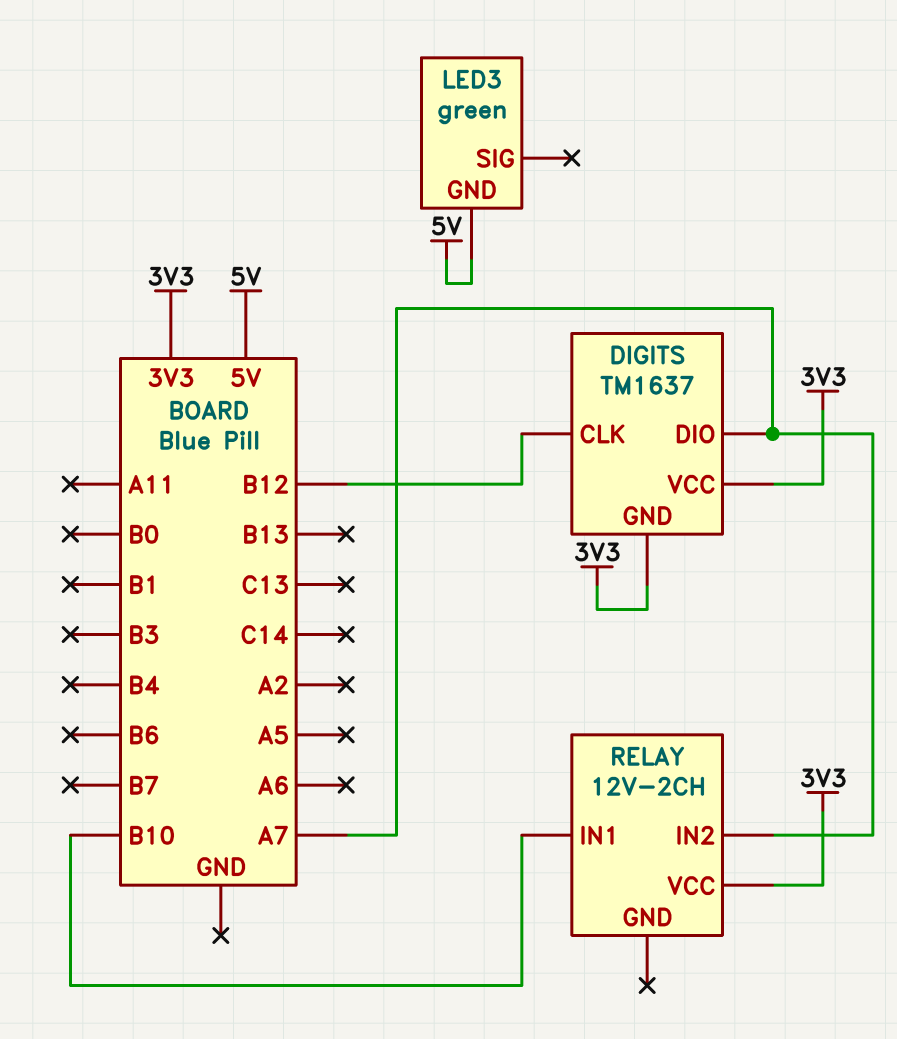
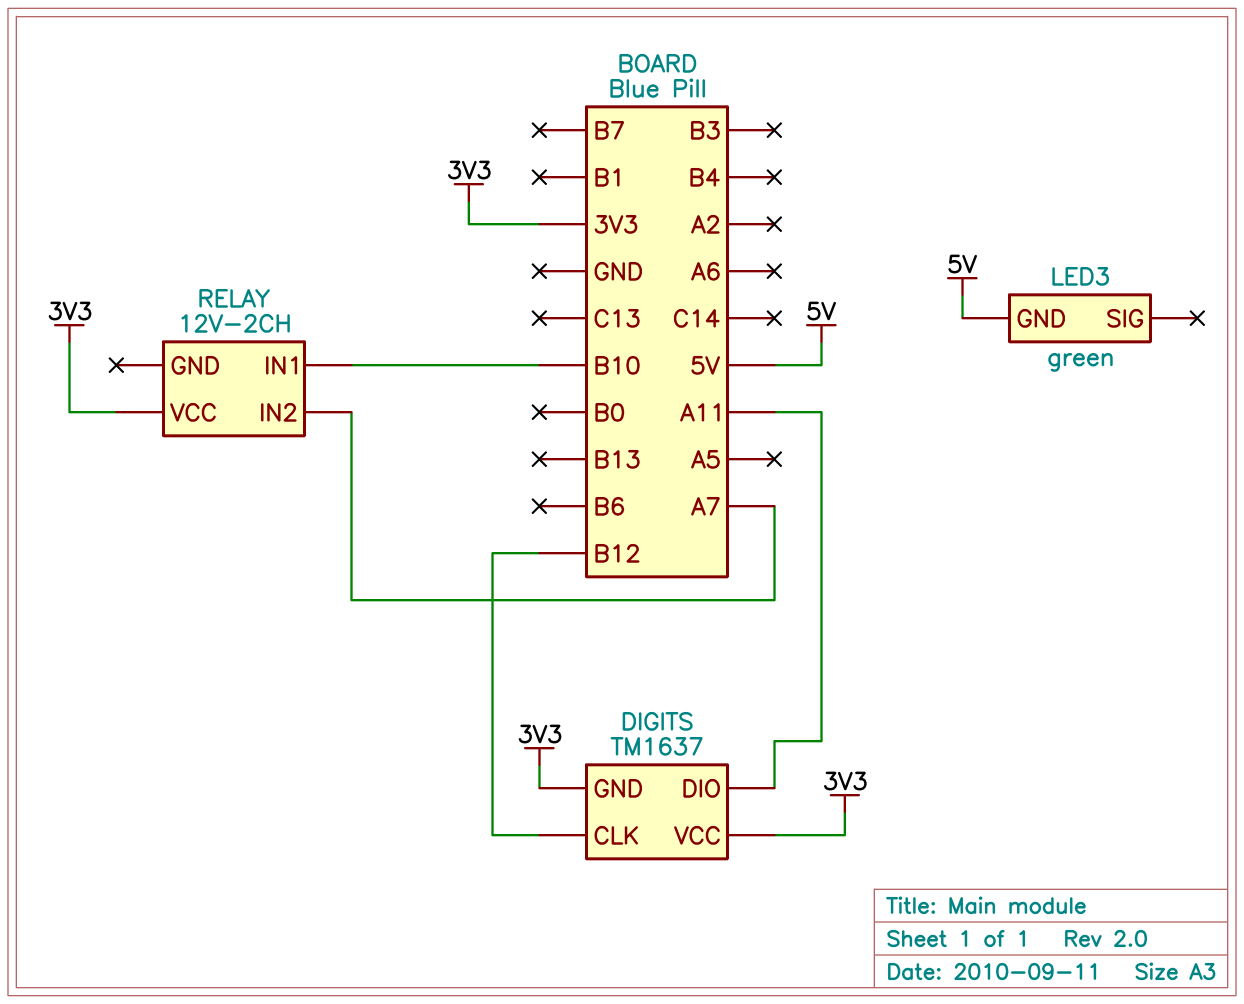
DIGITS pin DIO: A7 -> A11

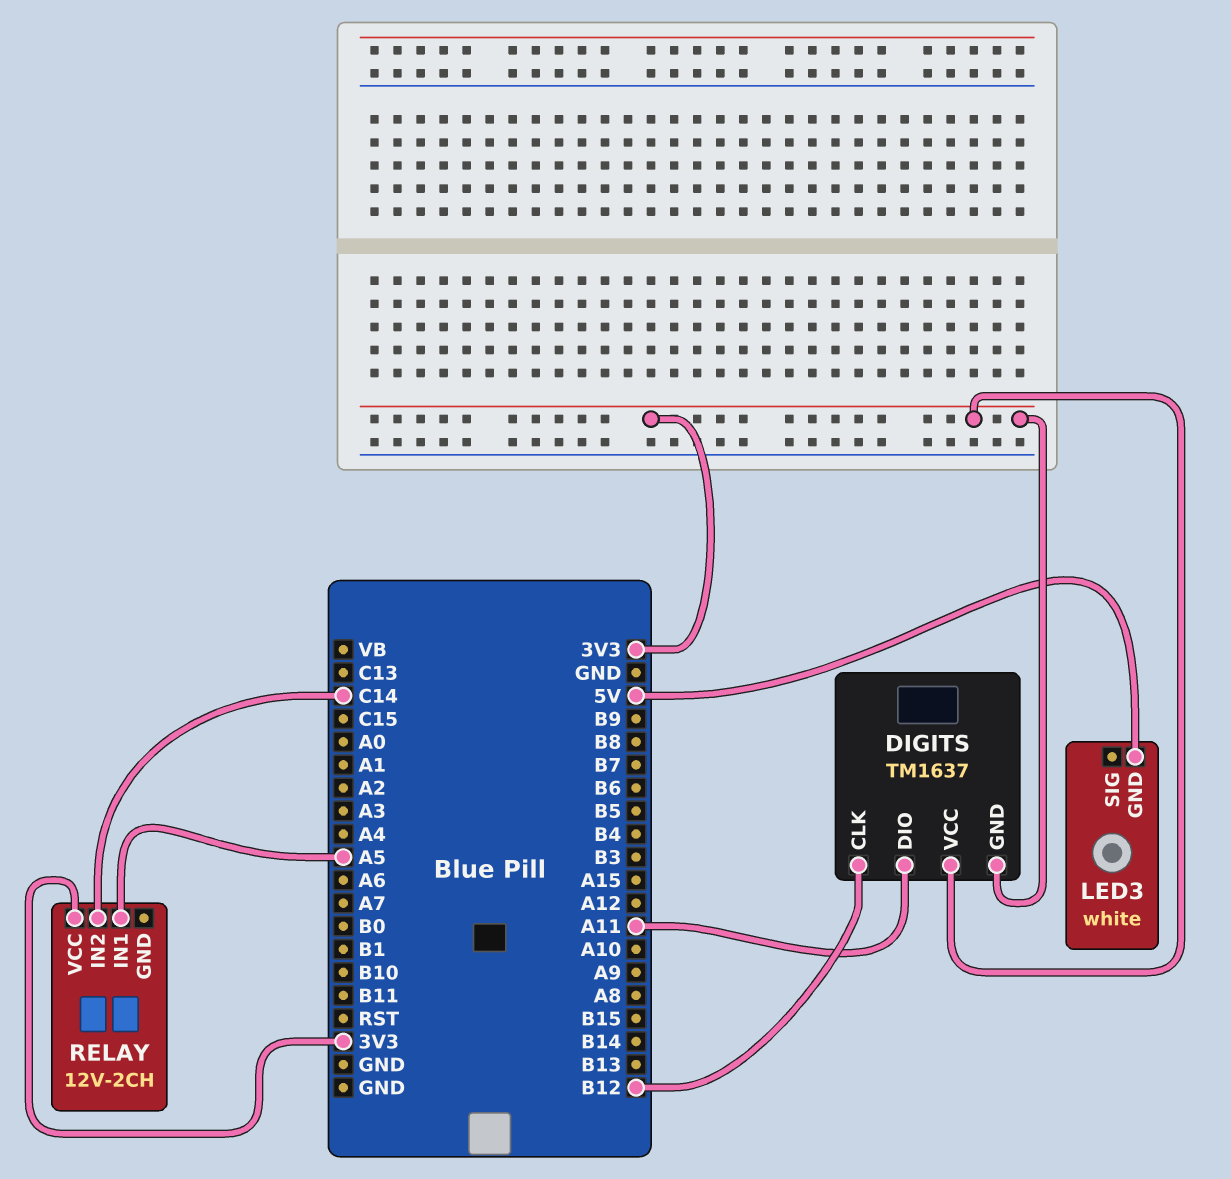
LED3: green -> white
RELAY pin IN1: B10 -> A5
RELAY pin IN2: A7 -> C14

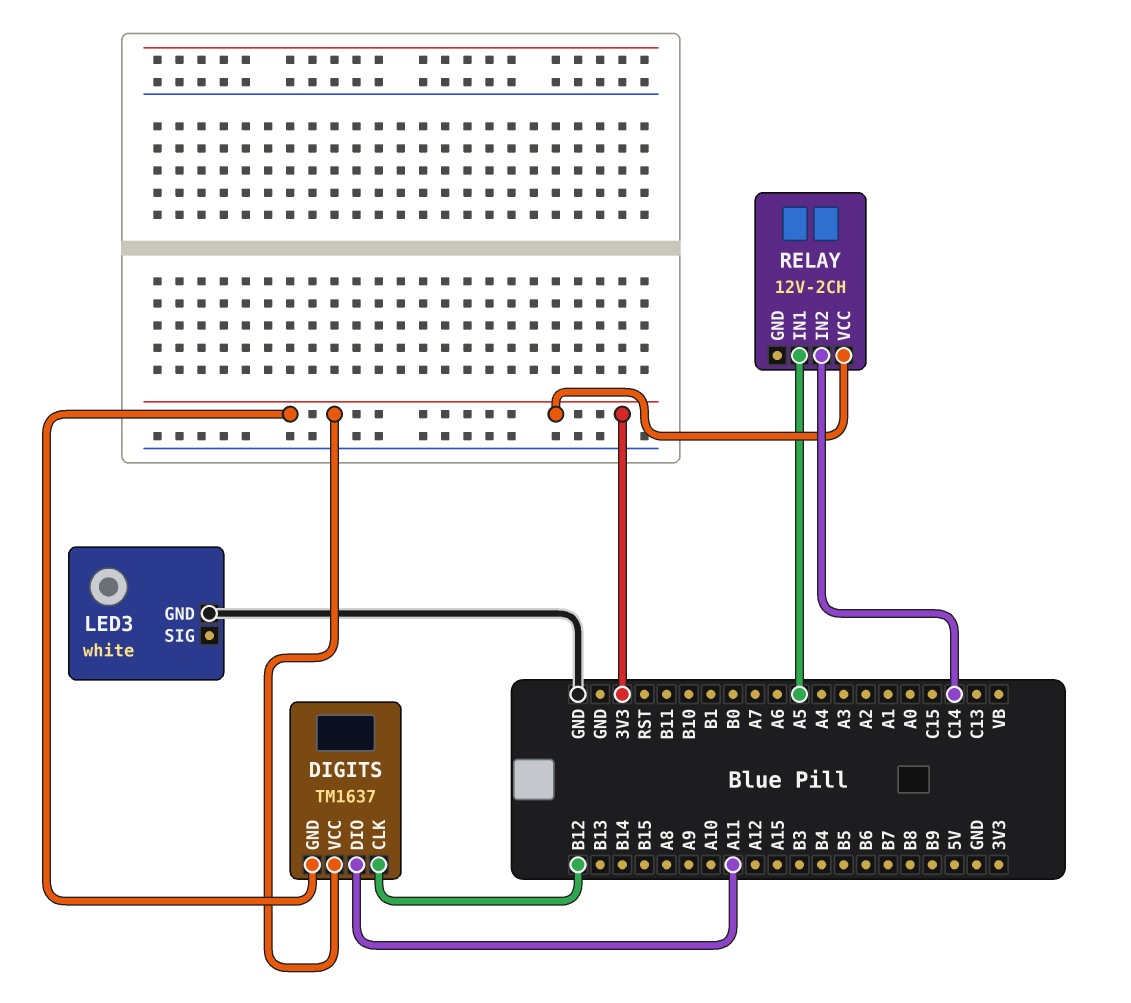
LED3 pin GND: 5V -> GND

